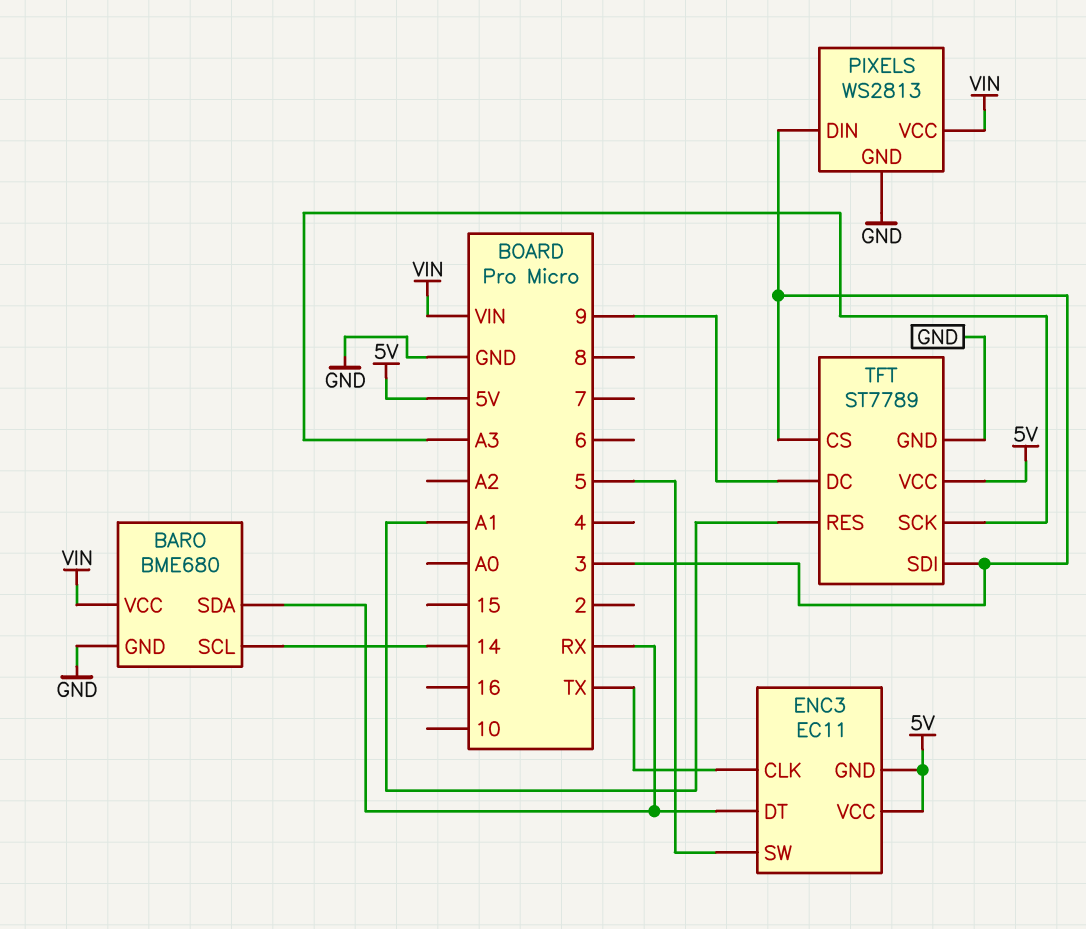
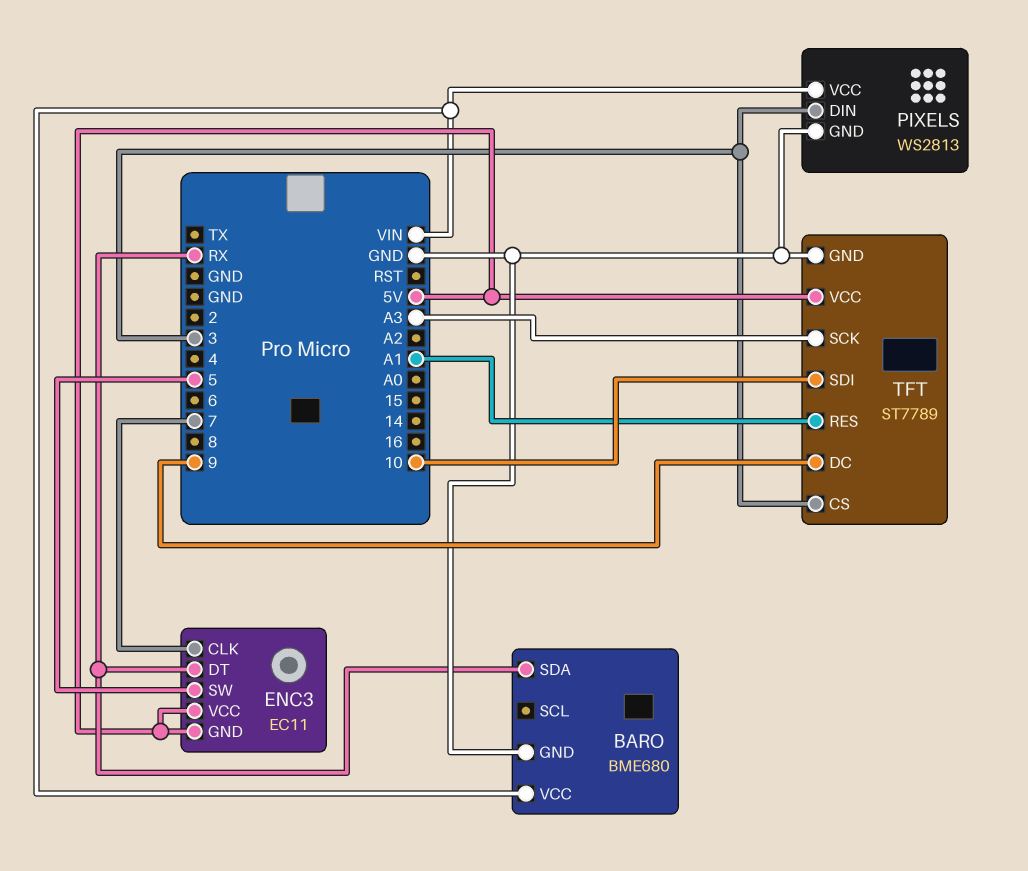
BARO pin SCL: 14 -> none
ENC3 pin CLK: TX -> 7
TFT pin SDI: 3 -> 10

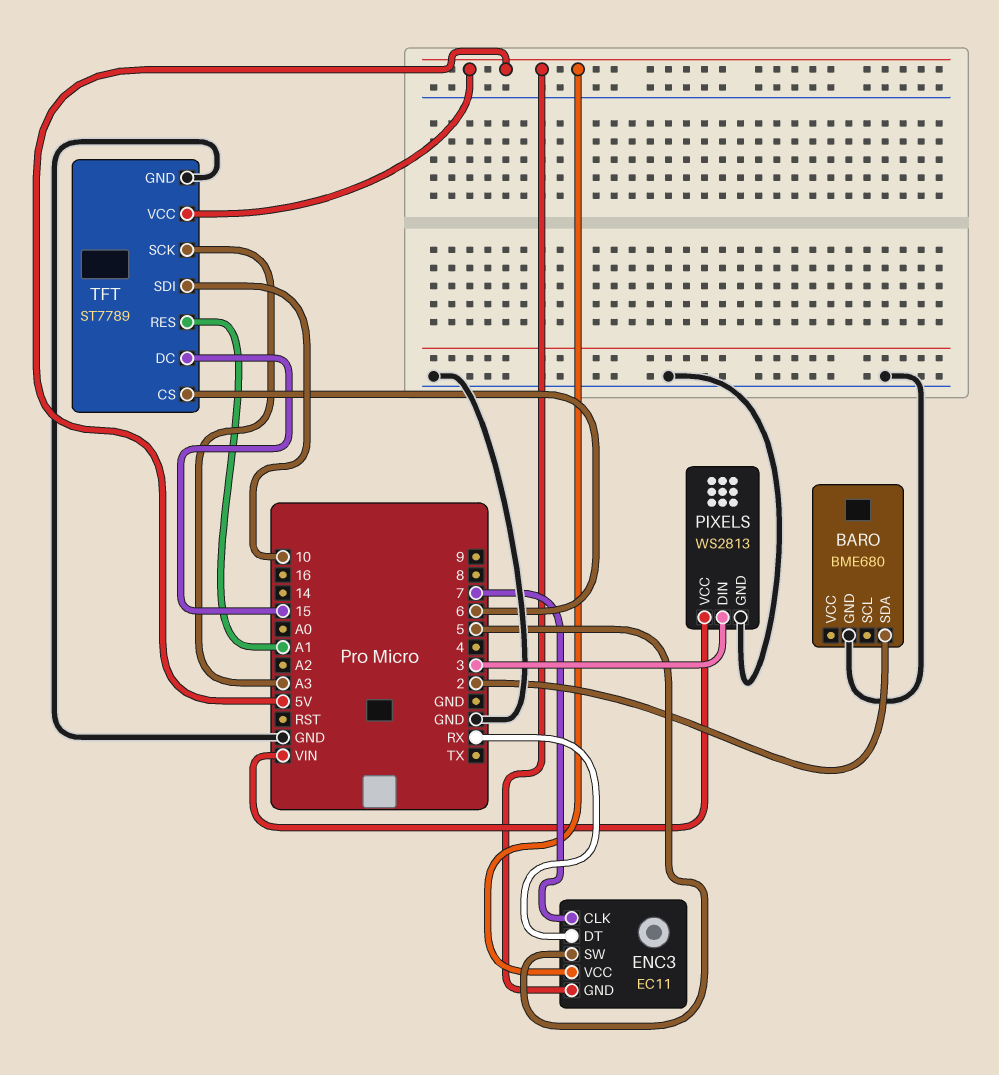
BARO pin SDA: RX -> 2
BARO pin VCC: VIN -> none
TFT pin CS: 3 -> 6
TFT pin DC: 9 -> 15

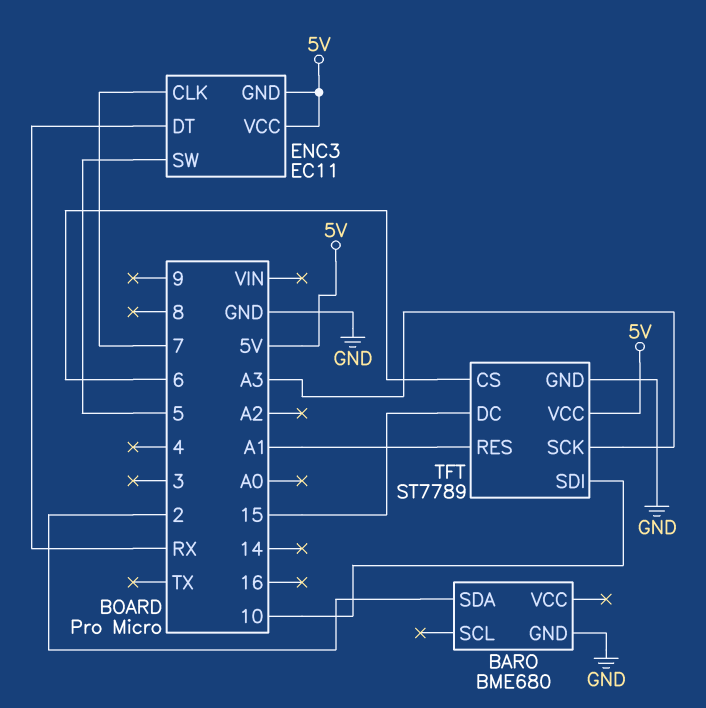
PIXELS: WS2813 -> none
PIXELS pin DIN: 3 -> none
PIXELS pin GND: GND -> none
PIXELS pin VCC: VIN -> none

